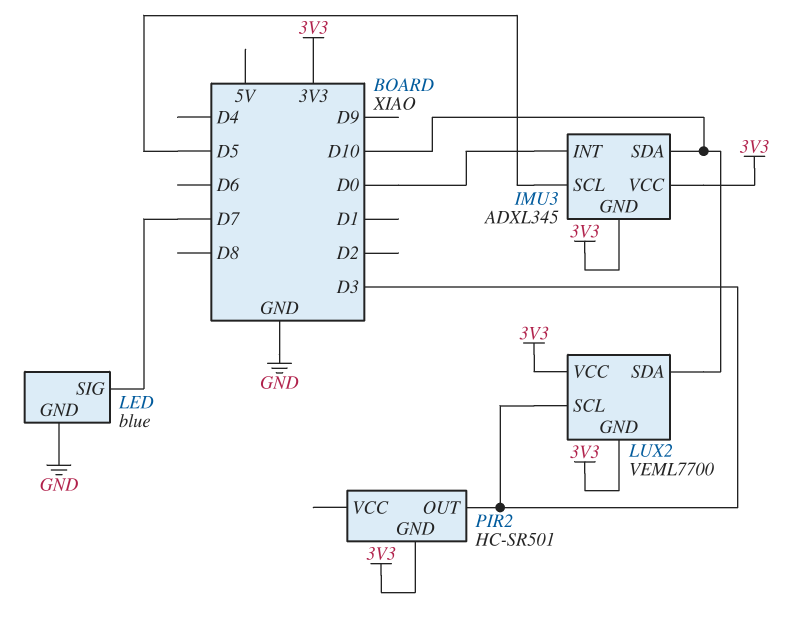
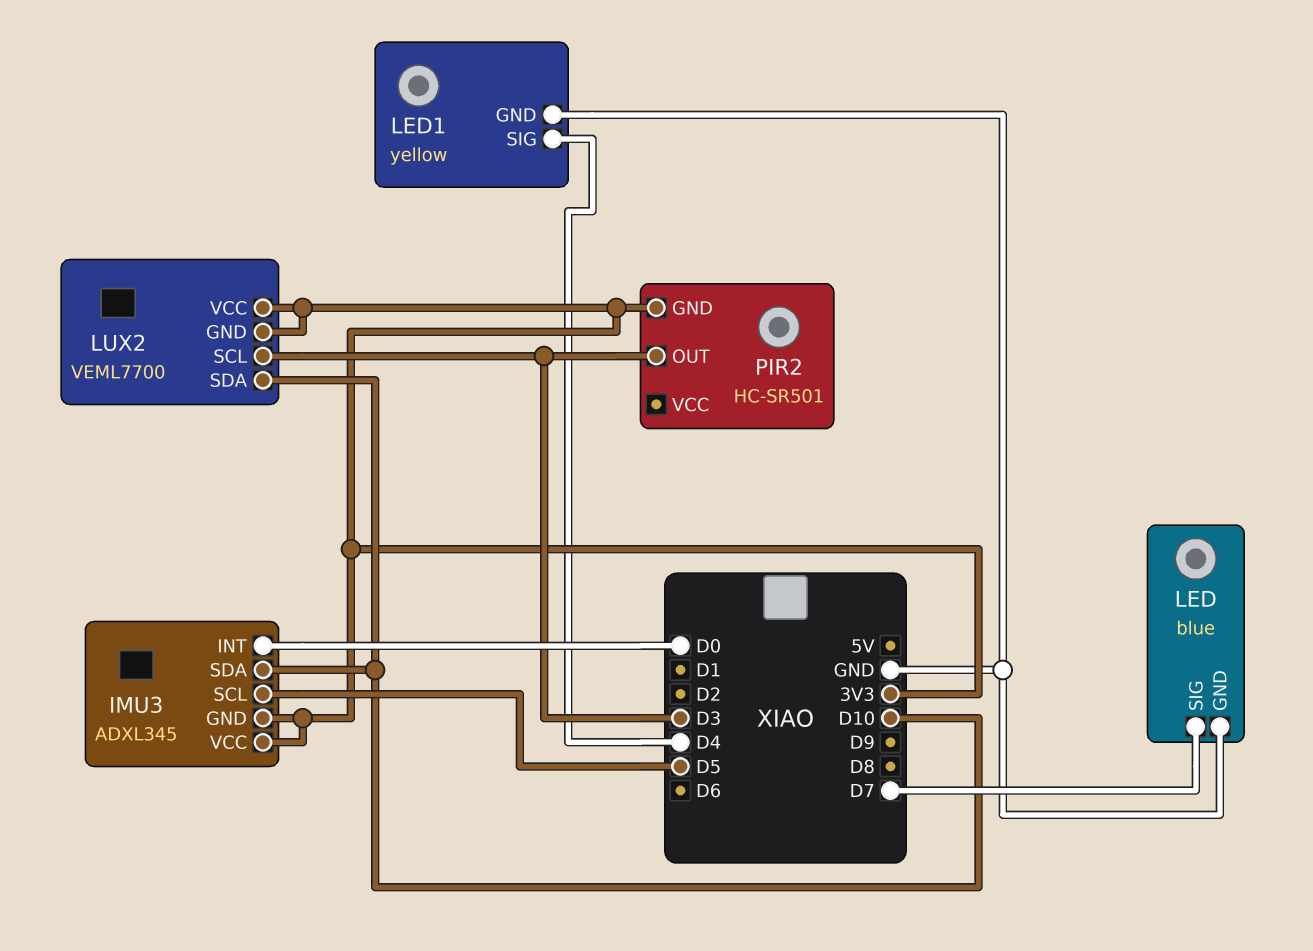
LED1: none -> yellow
LED1 pin GND: none -> GND
LED1 pin SIG: none -> D4

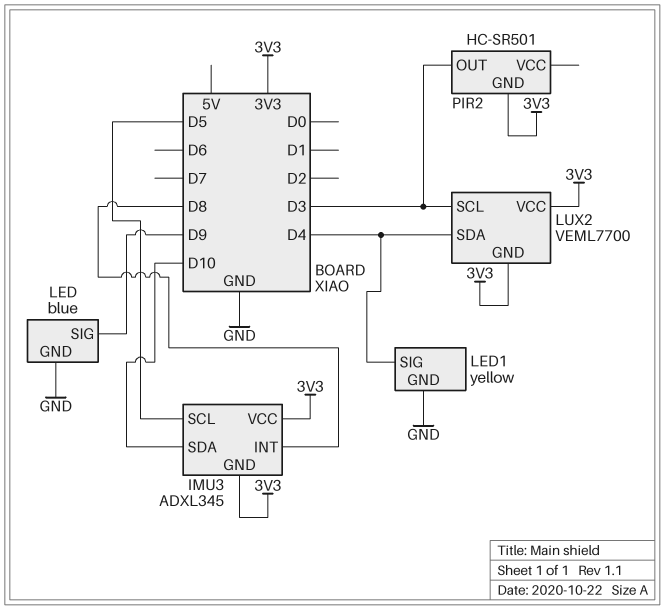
IMU3 pin INT: D0 -> D8
LED pin SIG: D7 -> D9
LUX2 pin SDA: D10 -> D4

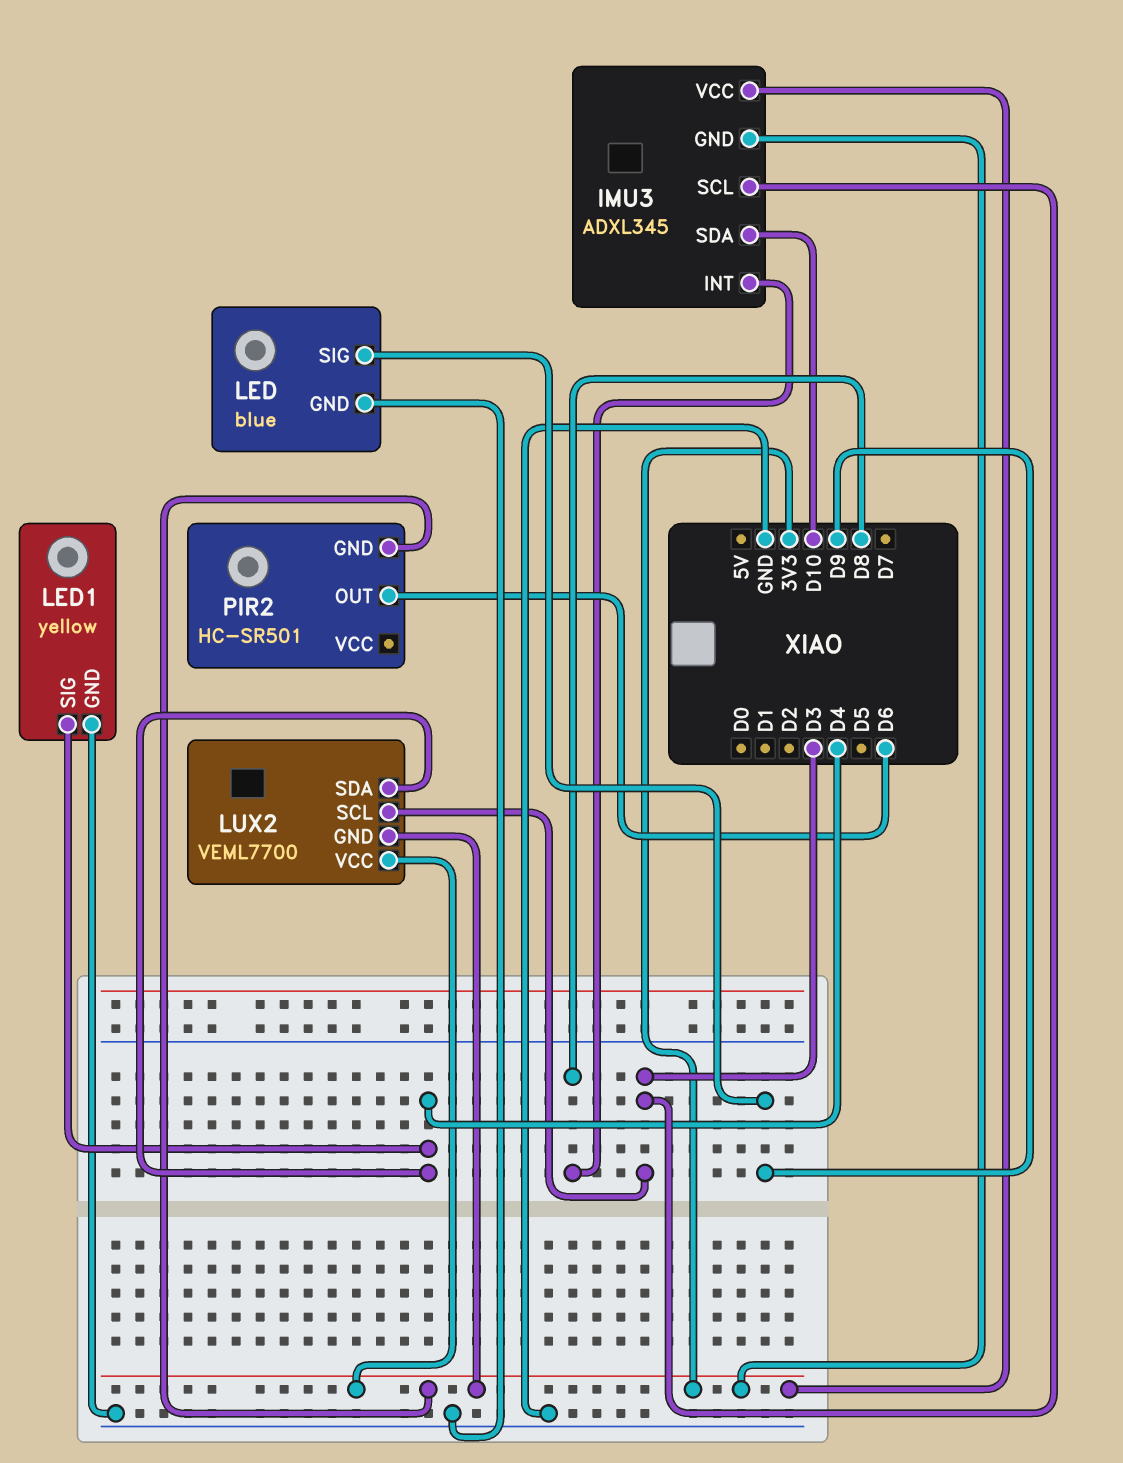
IMU3 pin SCL: D5 -> D3
PIR2 pin OUT: D3 -> D6

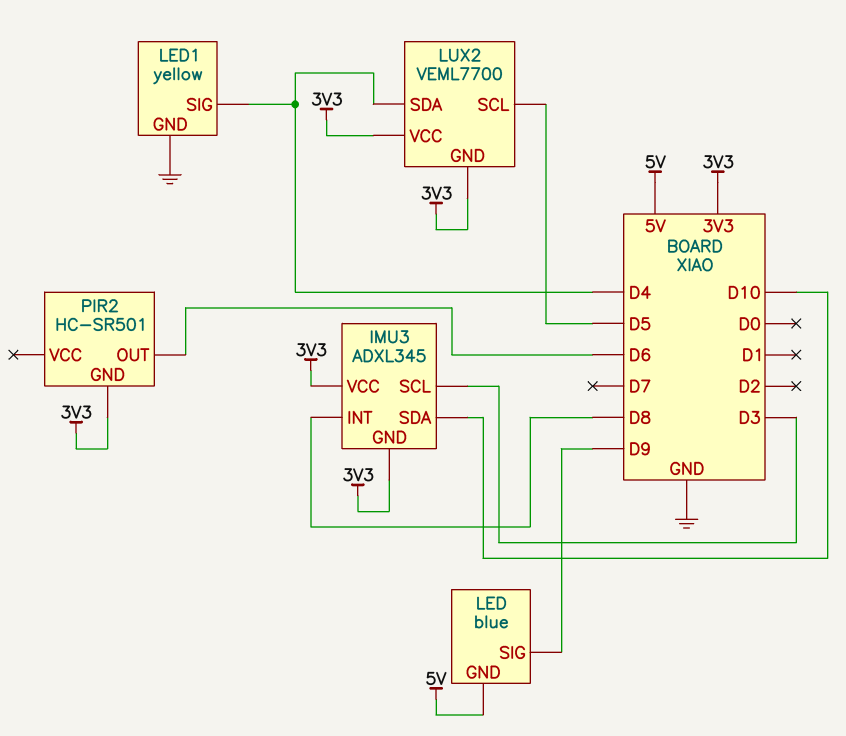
LED pin GND: GND -> 5V
LUX2 pin SCL: D3 -> D5

